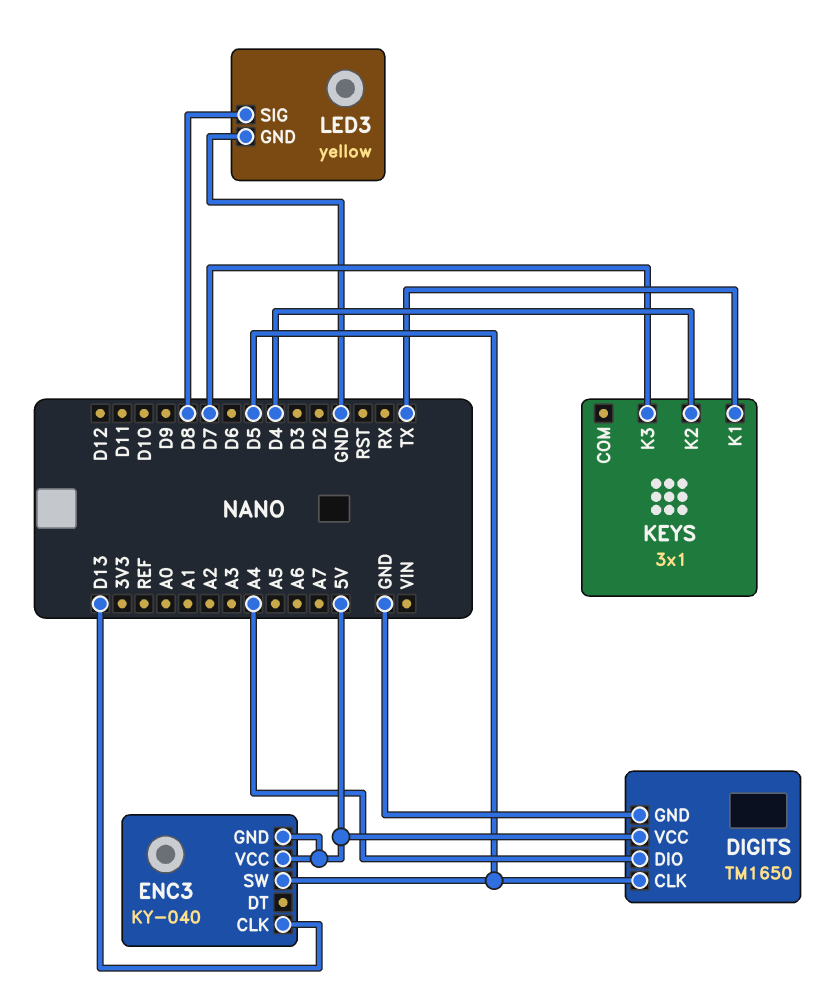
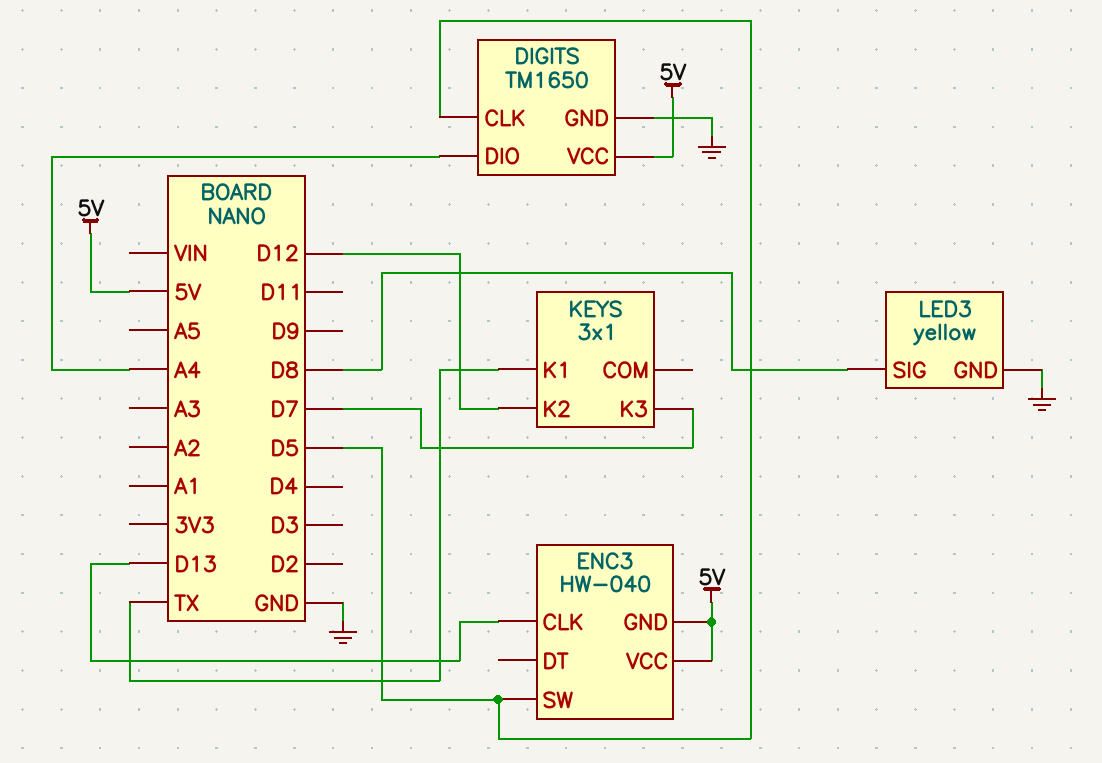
ENC3: KY-040 -> HW-040
KEYS pin K2: D4 -> D12

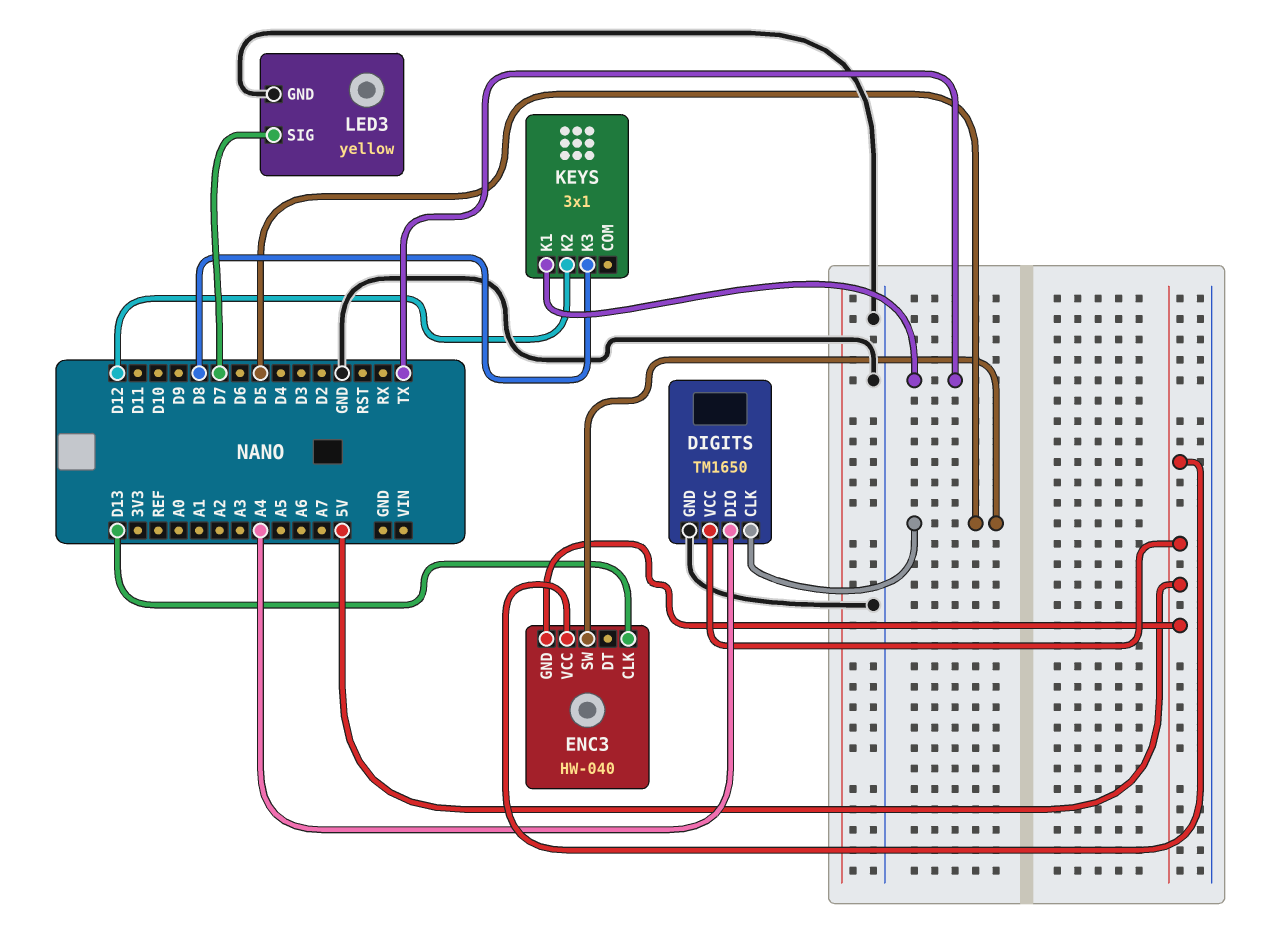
KEYS pin K3: D7 -> D8
LED3 pin SIG: D8 -> D7

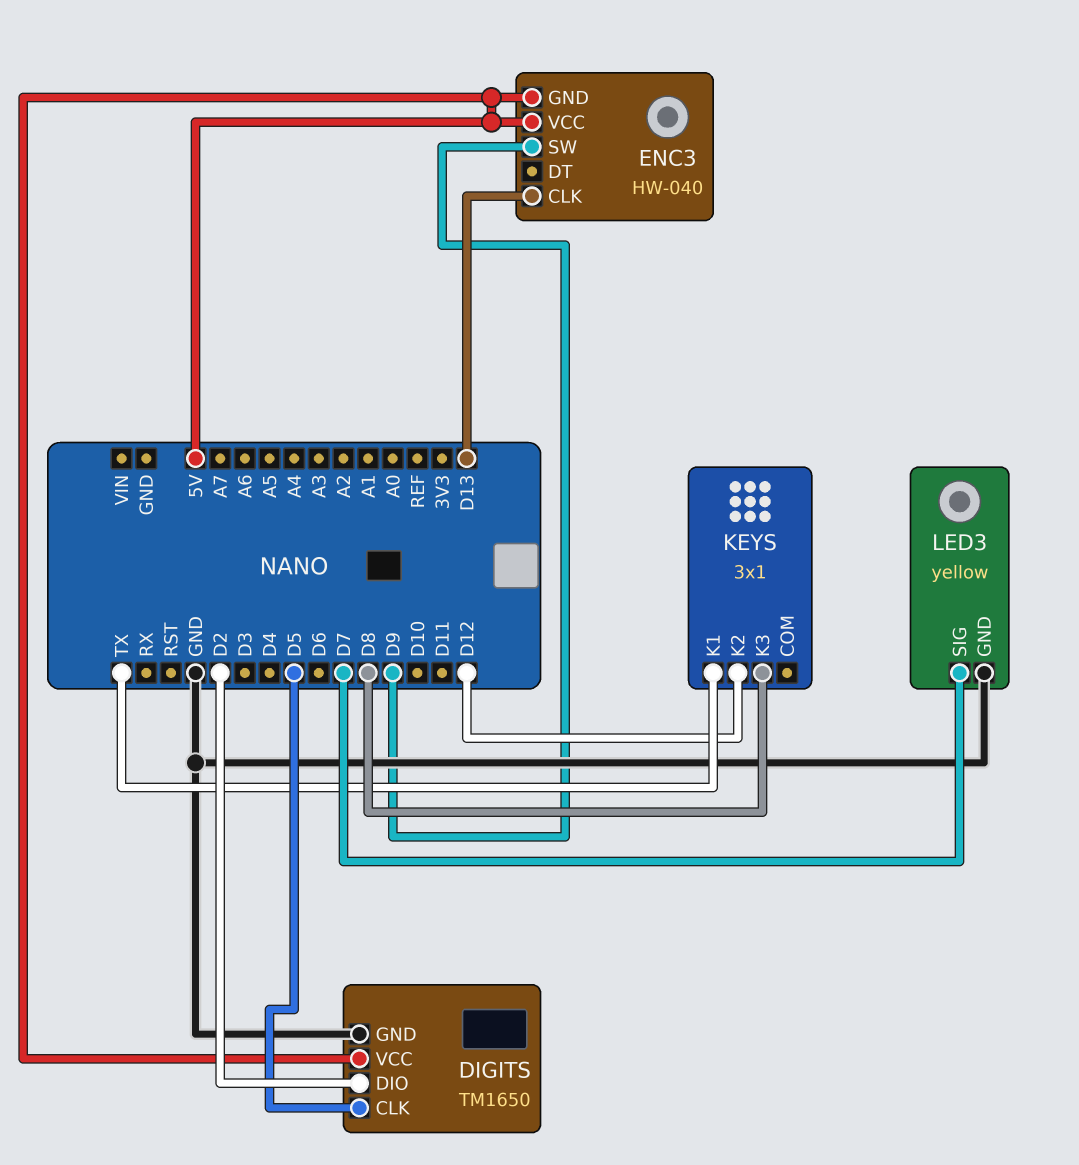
DIGITS pin DIO: A4 -> D2
ENC3 pin SW: D5 -> D9

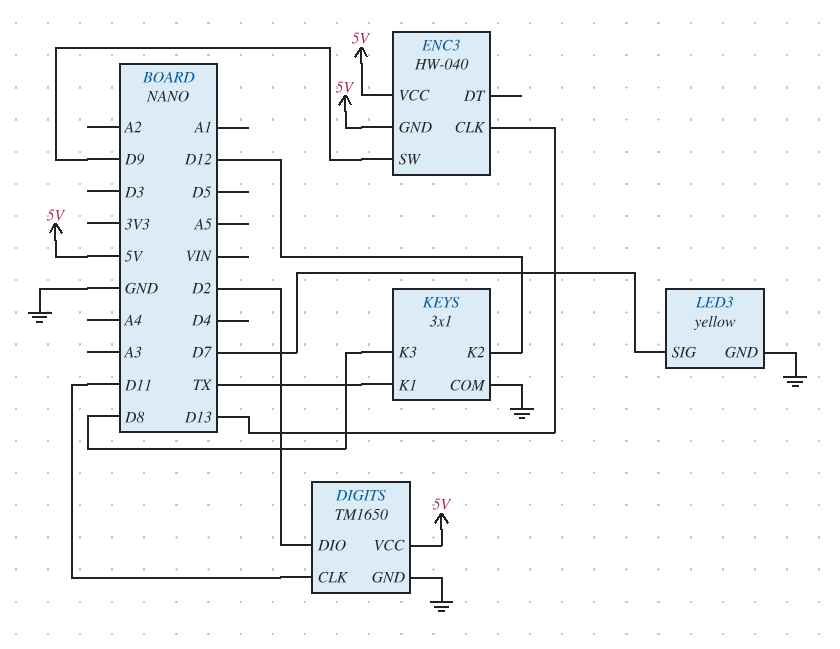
DIGITS pin CLK: D5 -> D11
KEYS pin COM: none -> GND

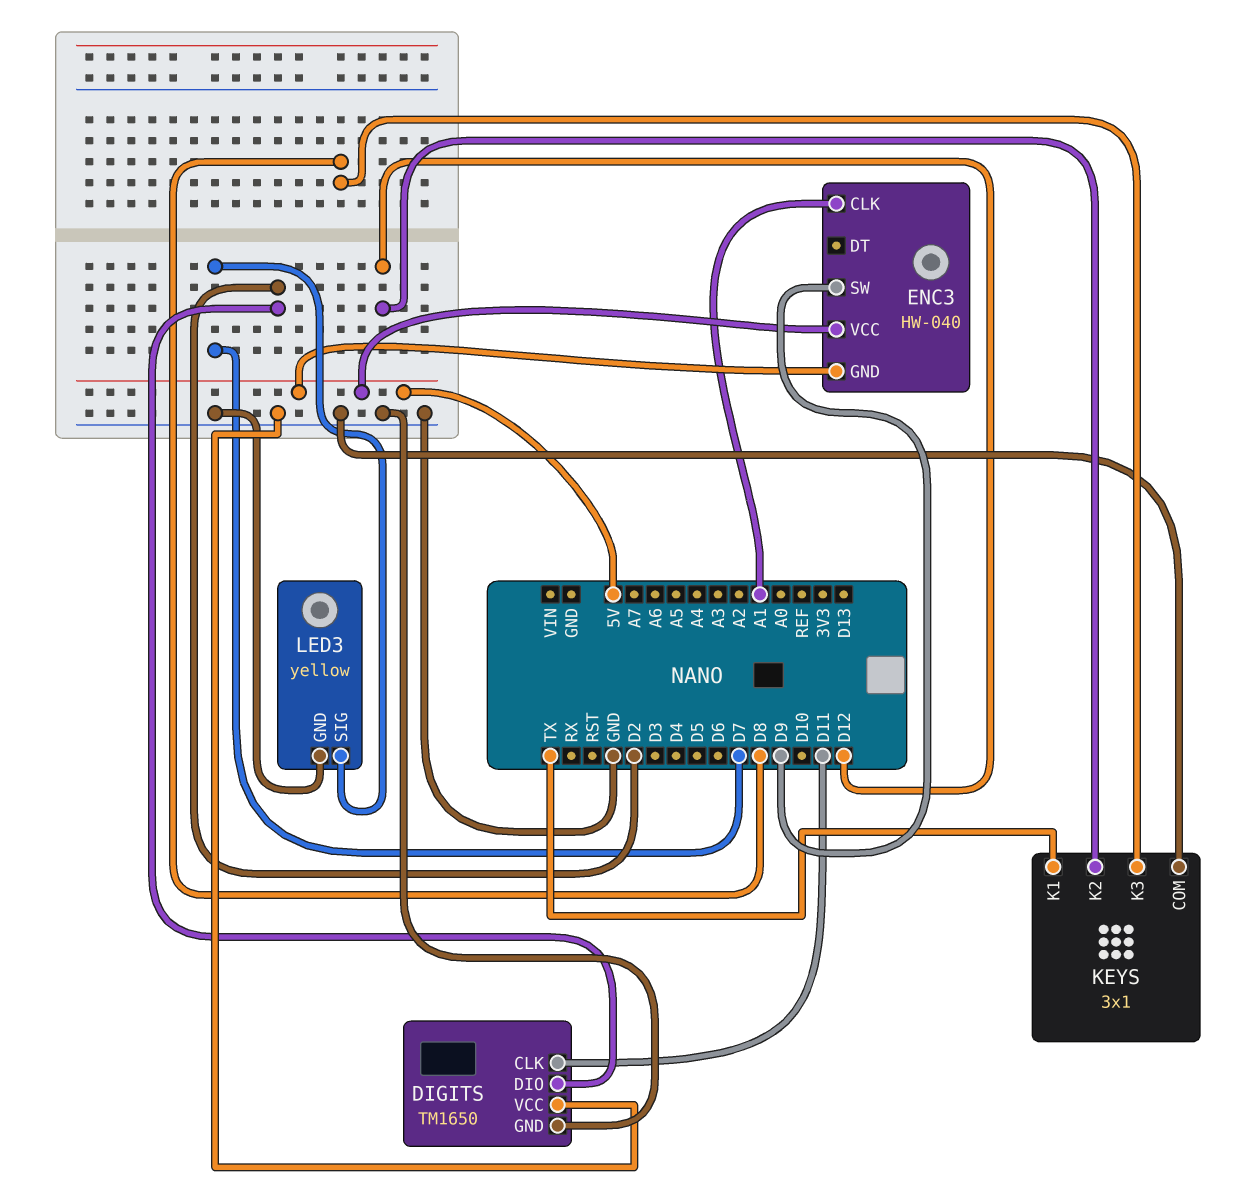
DIGITS pin VCC: 5V -> GND
ENC3 pin CLK: D13 -> A1

